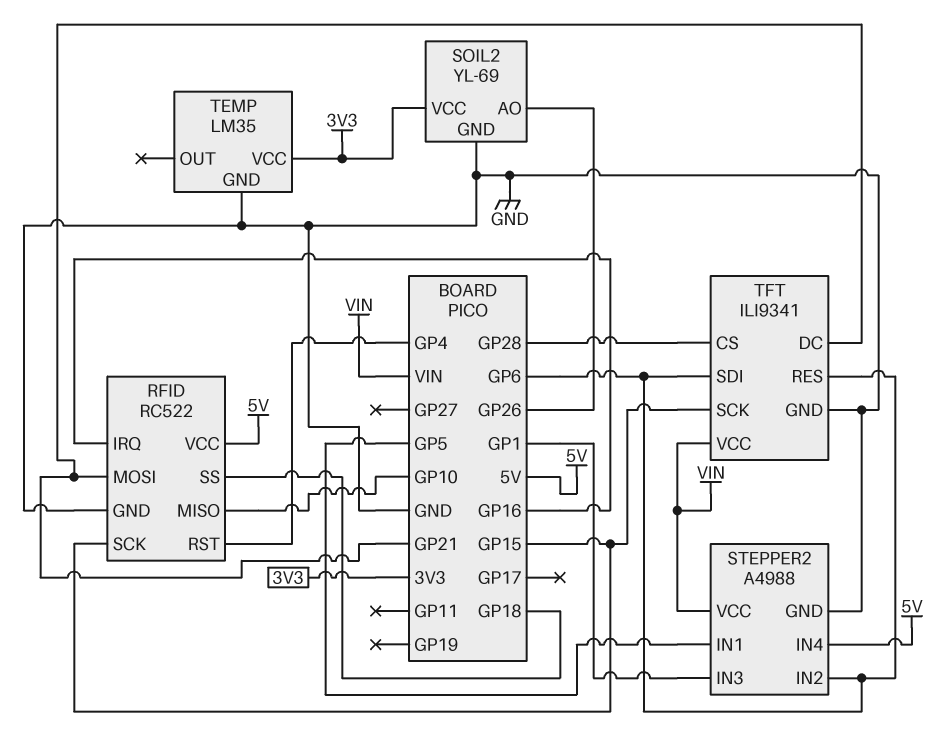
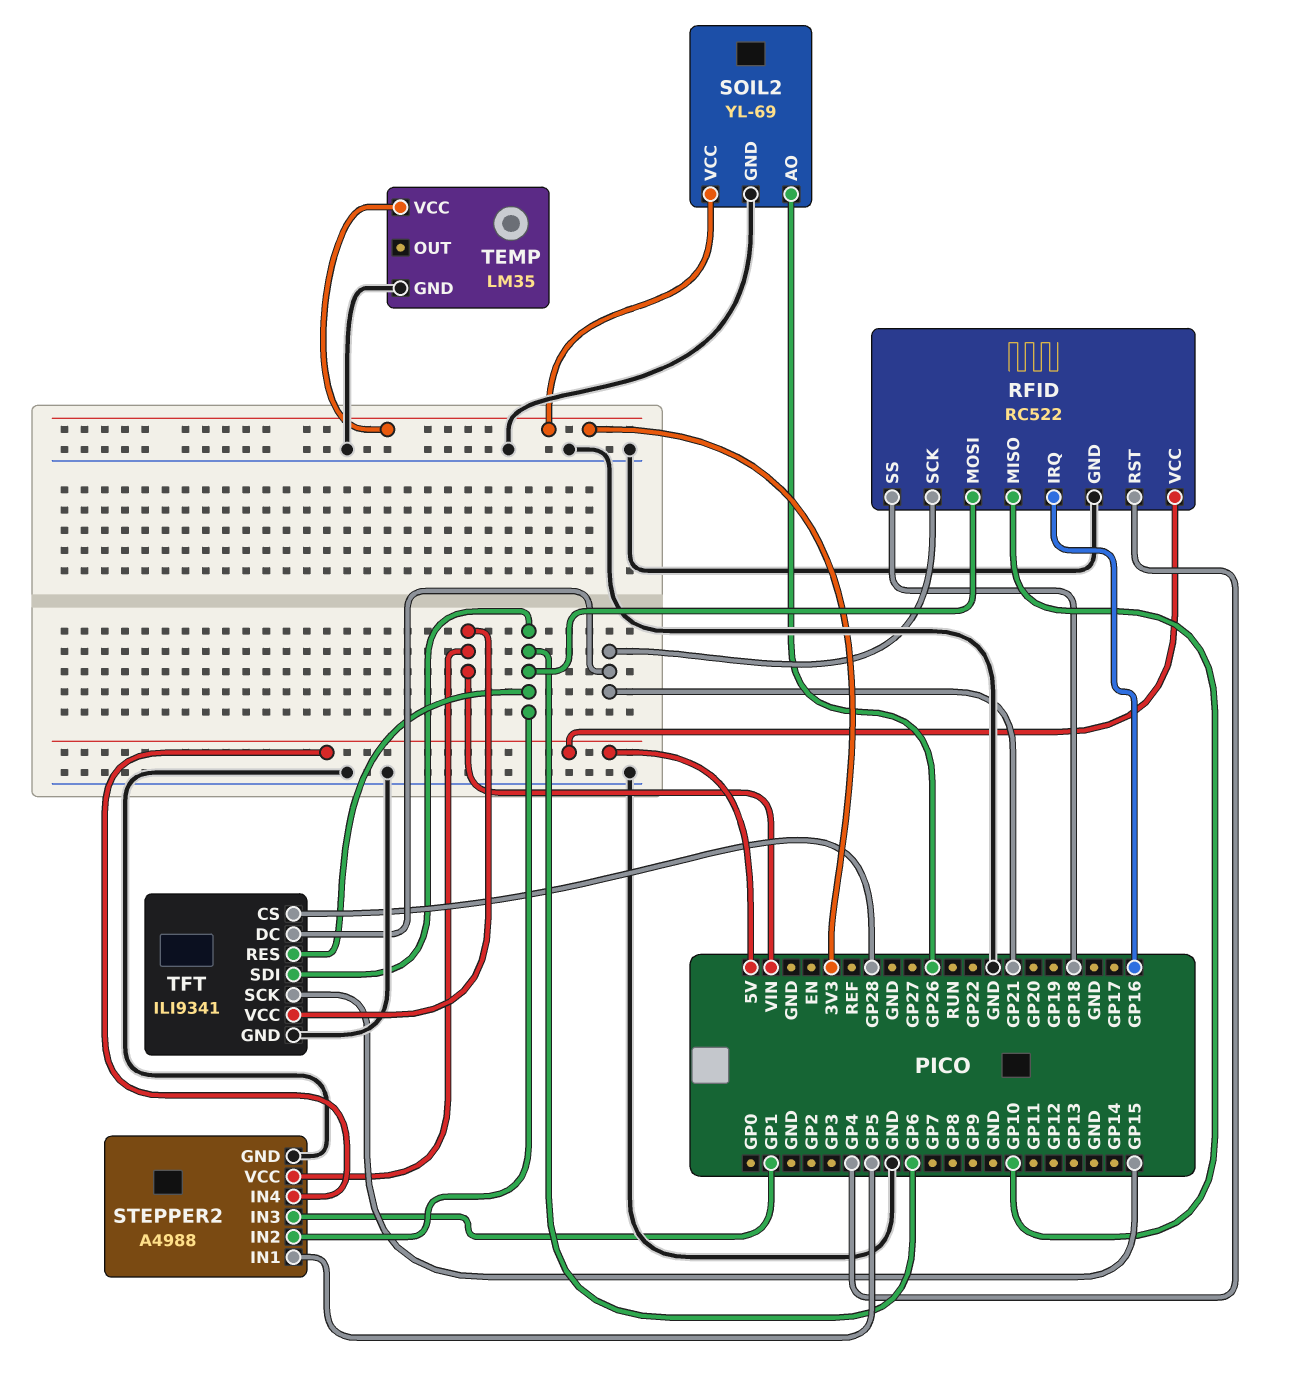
RFID pin MOSI: GP21 -> GP6
RFID pin SCK: GP15 -> GP21

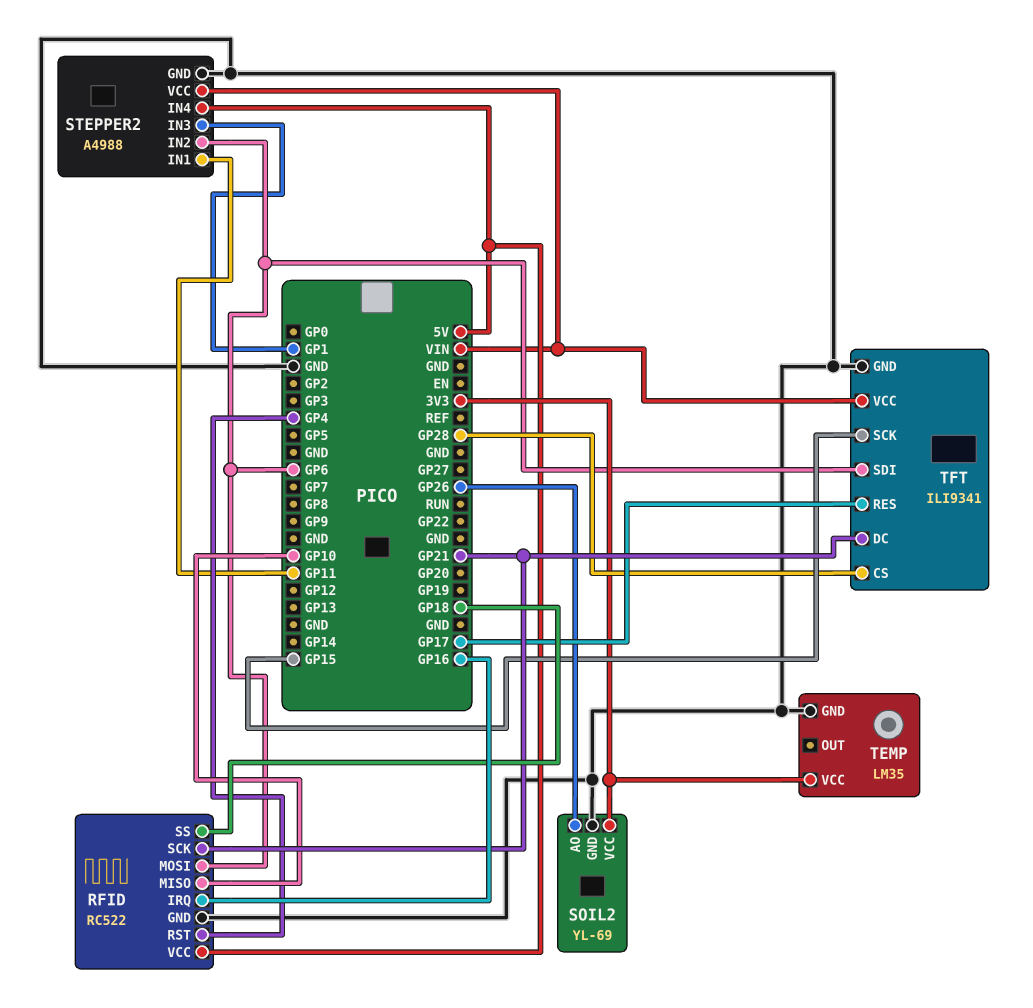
STEPPER2 pin IN1: GP5 -> GP11
TFT pin RES: GP6 -> GP17

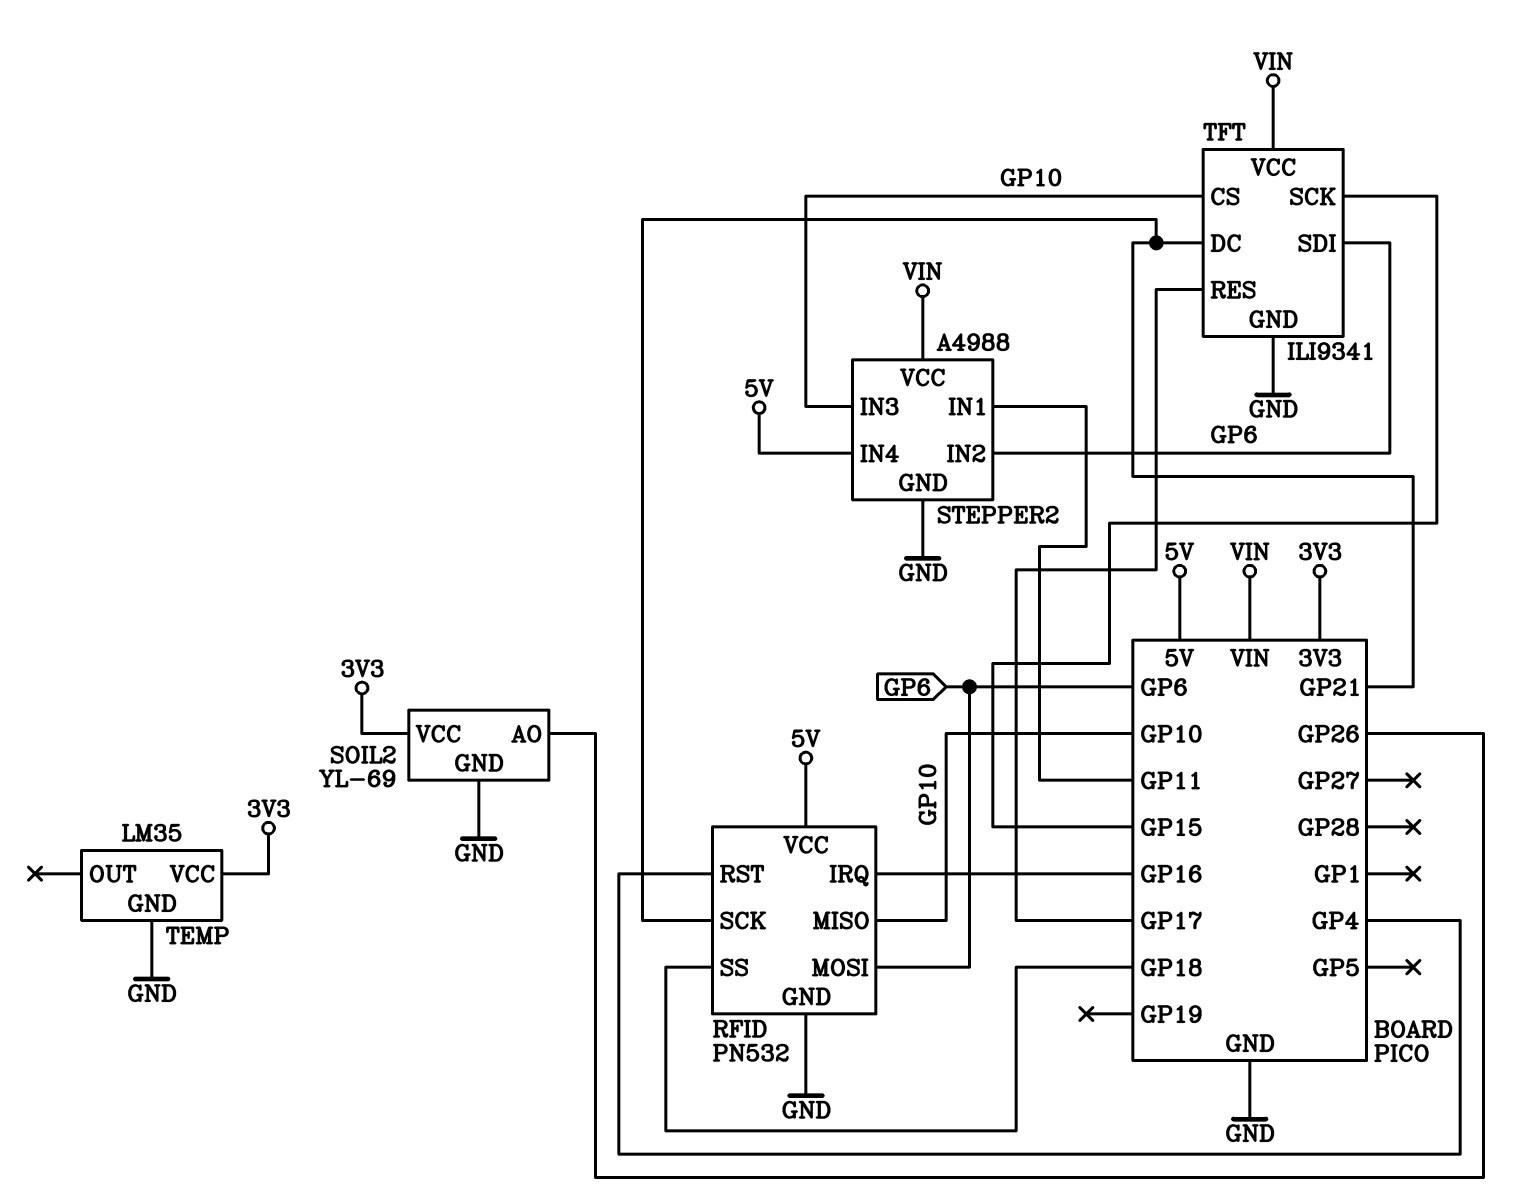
RFID: RC522 -> PN532
STEPPER2 pin IN3: GP1 -> GP10
TFT pin CS: GP28 -> GP10

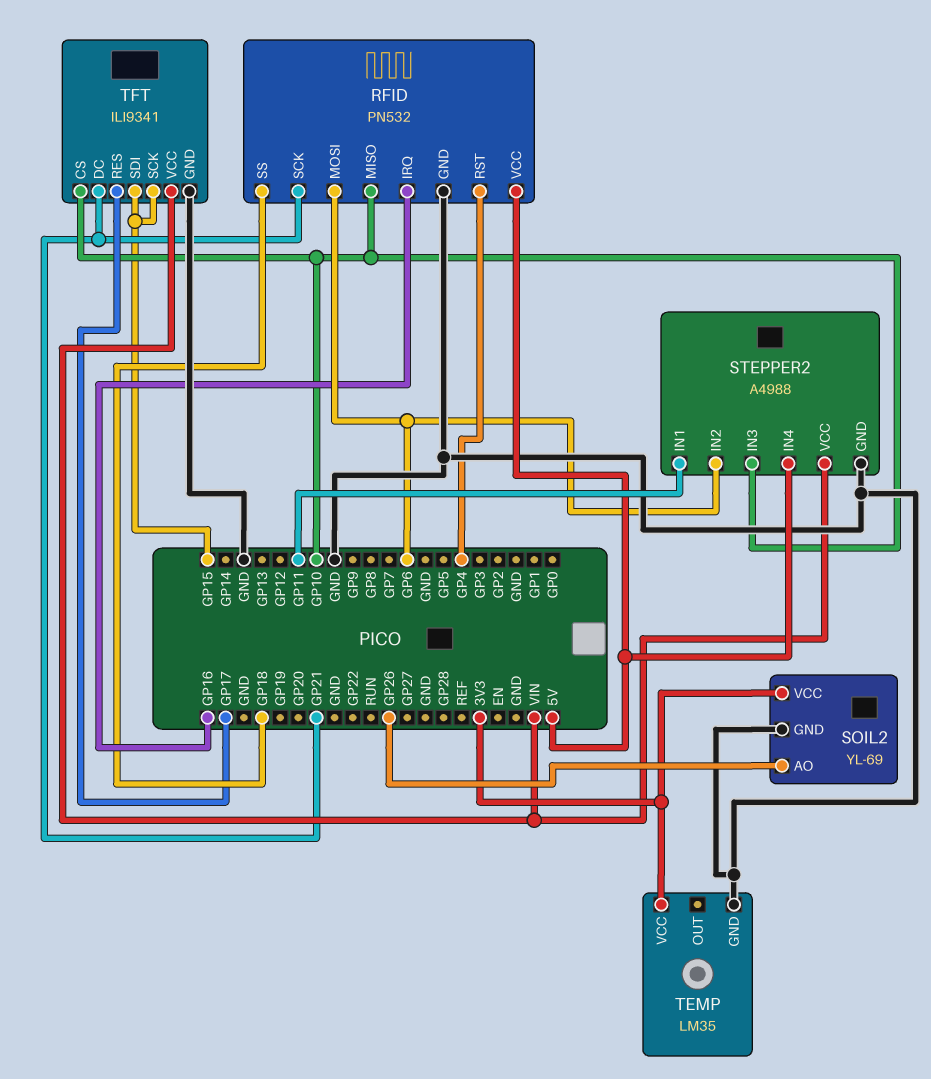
TFT pin SDI: GP6 -> GP15

